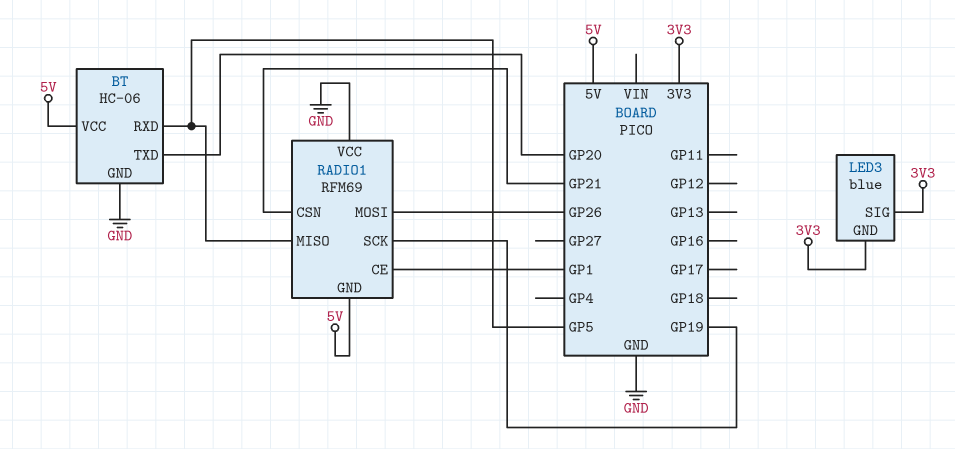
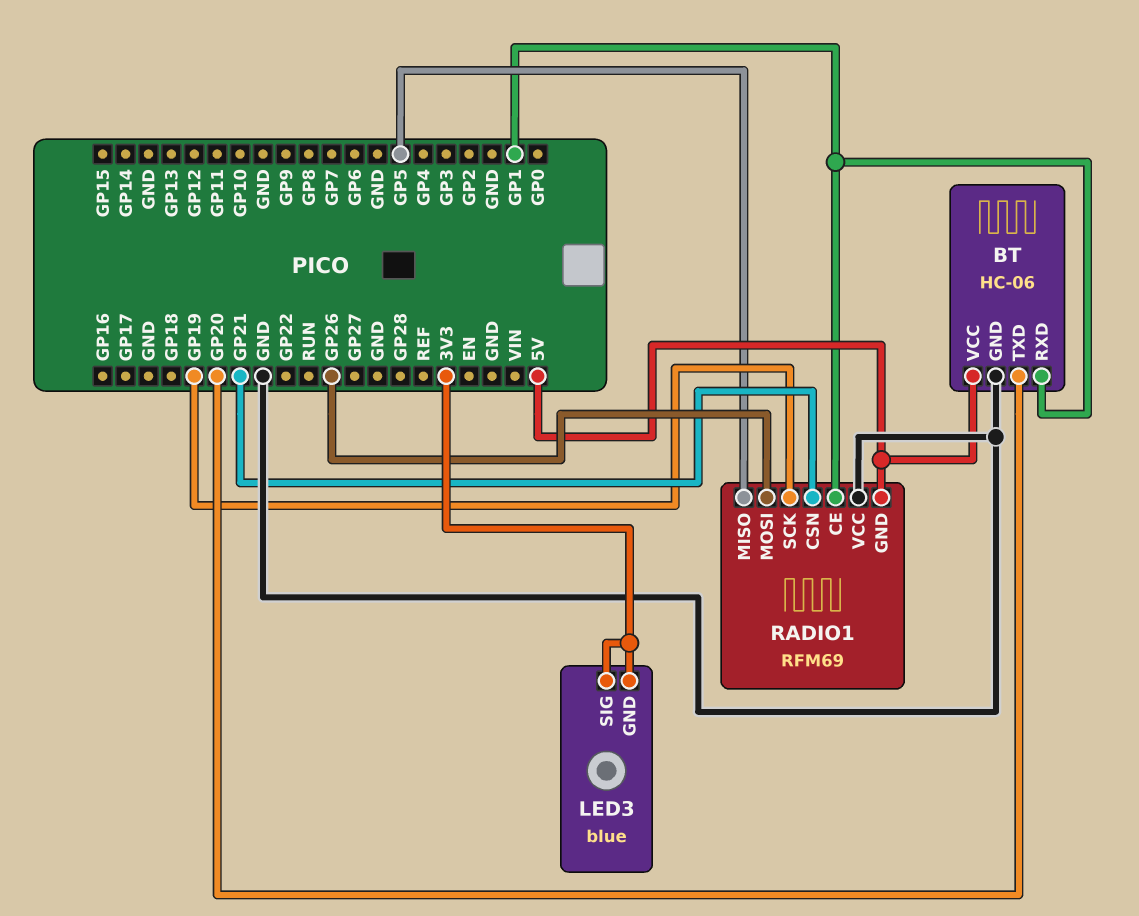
BT pin RXD: GP5 -> GP1

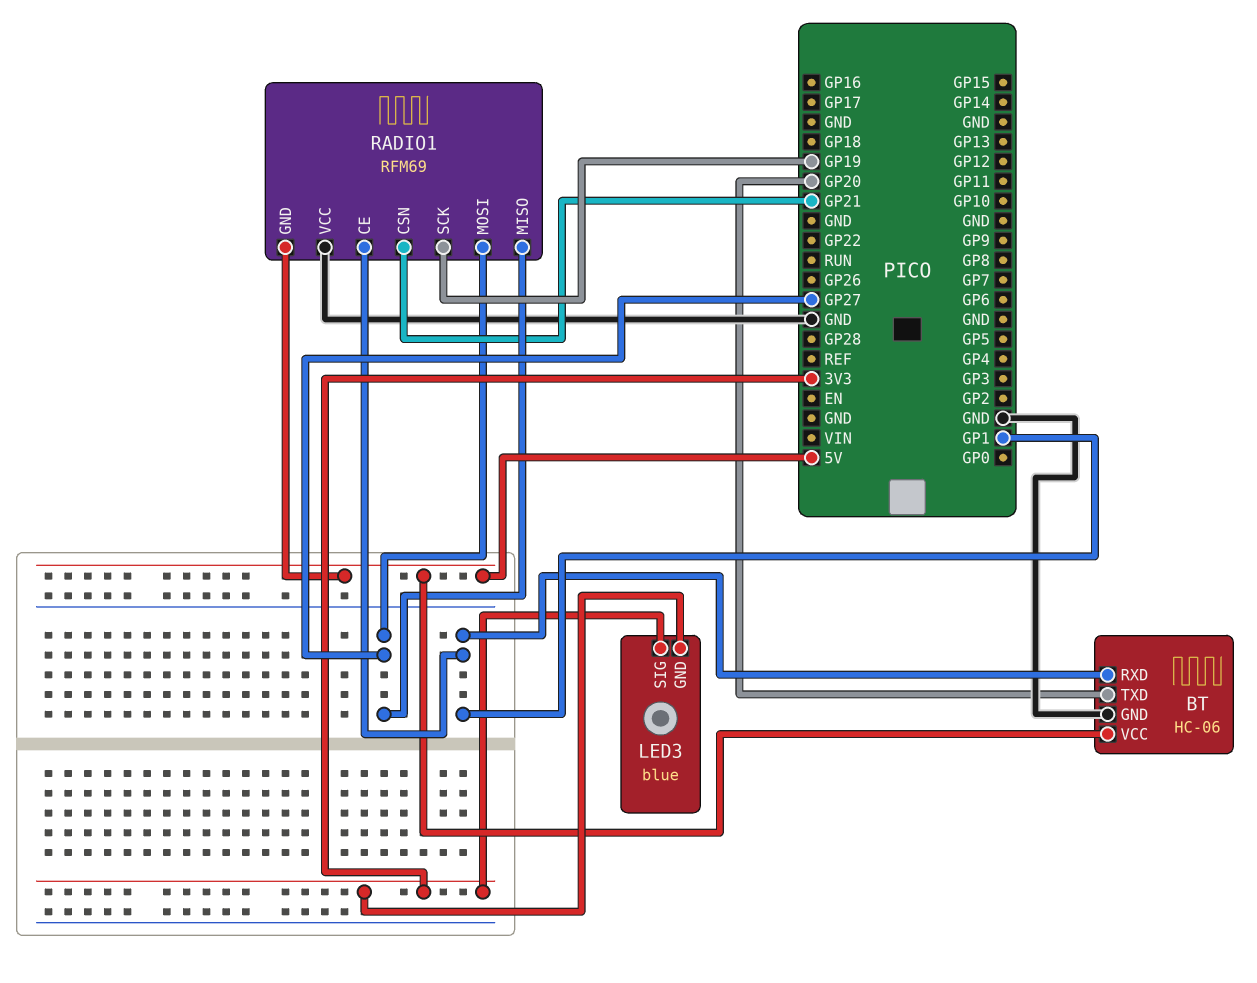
RADIO1 pin MISO: GP5 -> GP27
RADIO1 pin MOSI: GP26 -> GP27

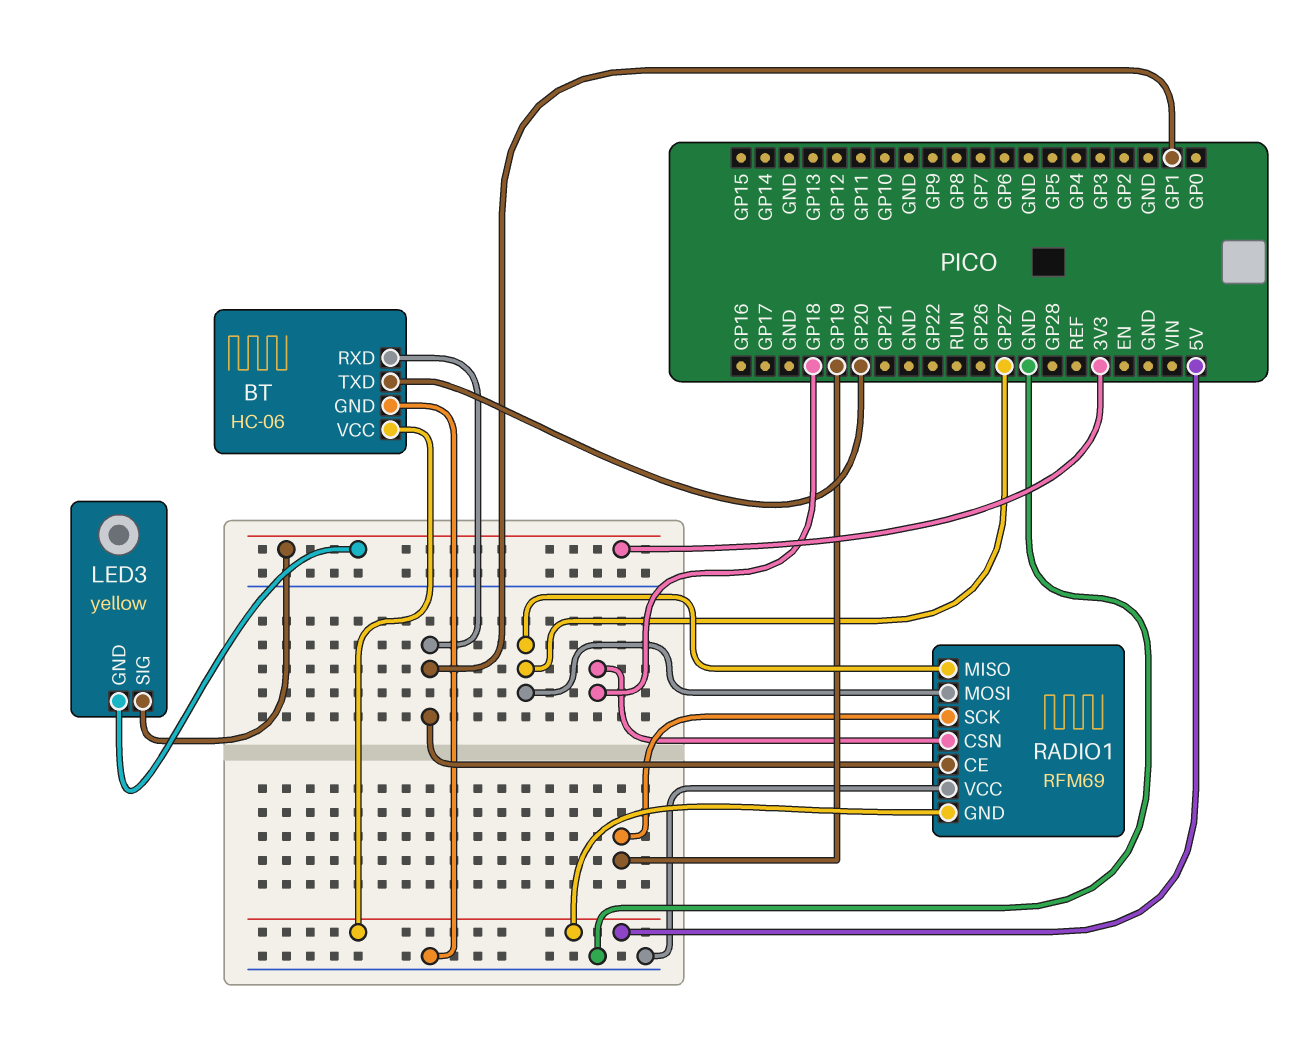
LED3: blue -> yellow
RADIO1 pin CSN: GP21 -> GP18

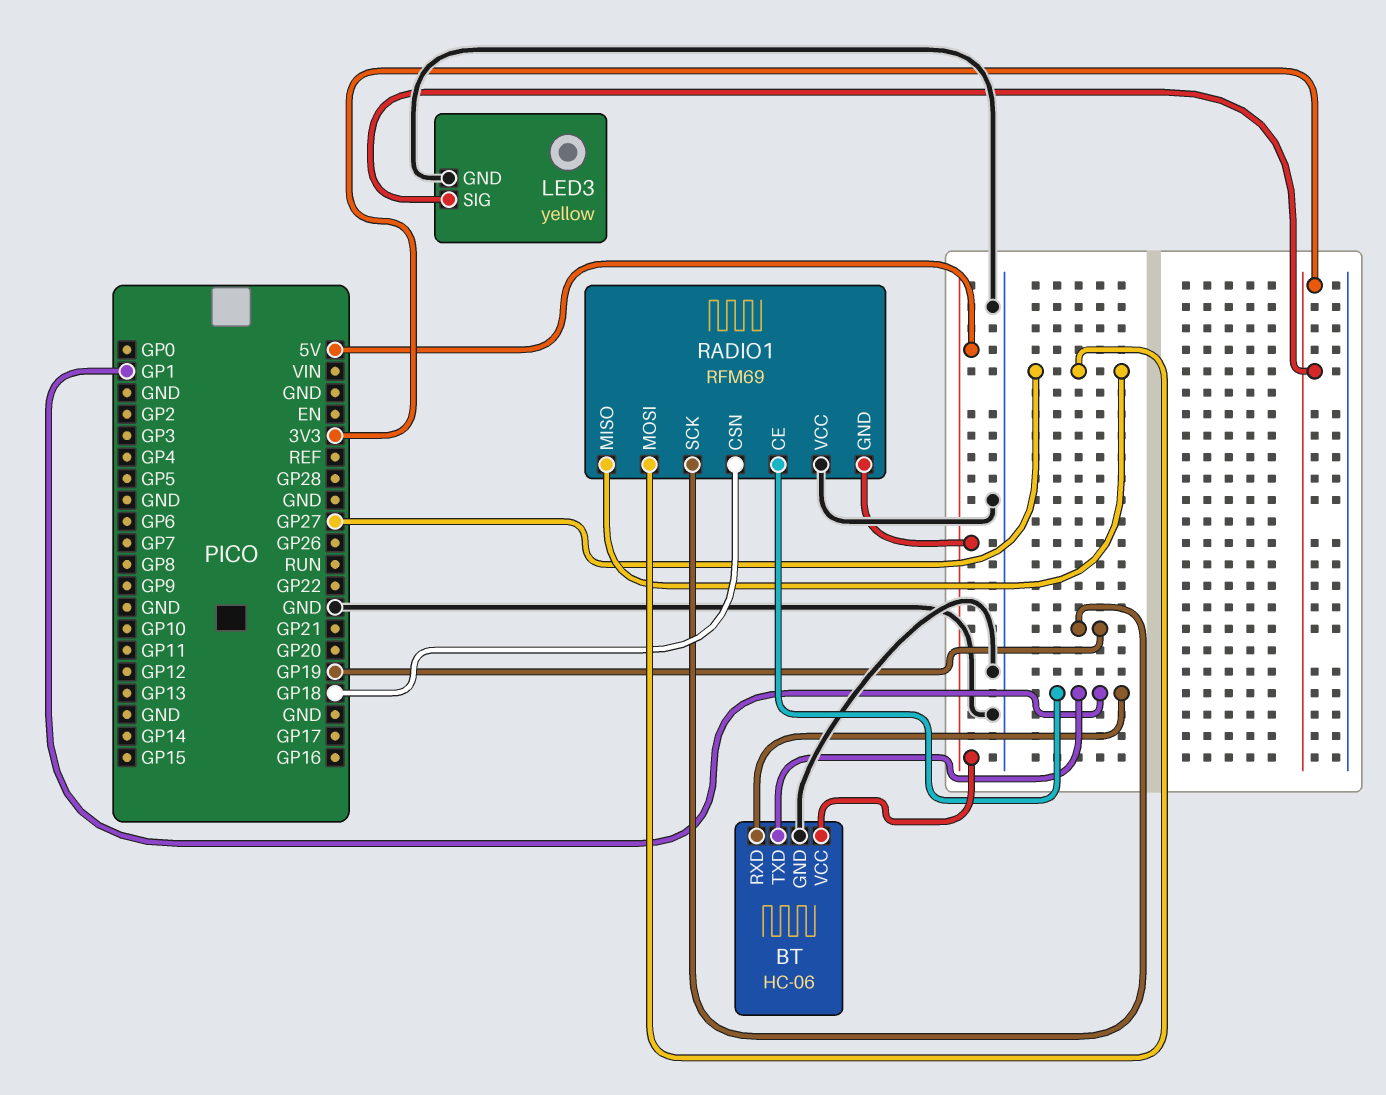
BT pin TXD: GP20 -> GP1
LED3 pin GND: 3V3 -> GND

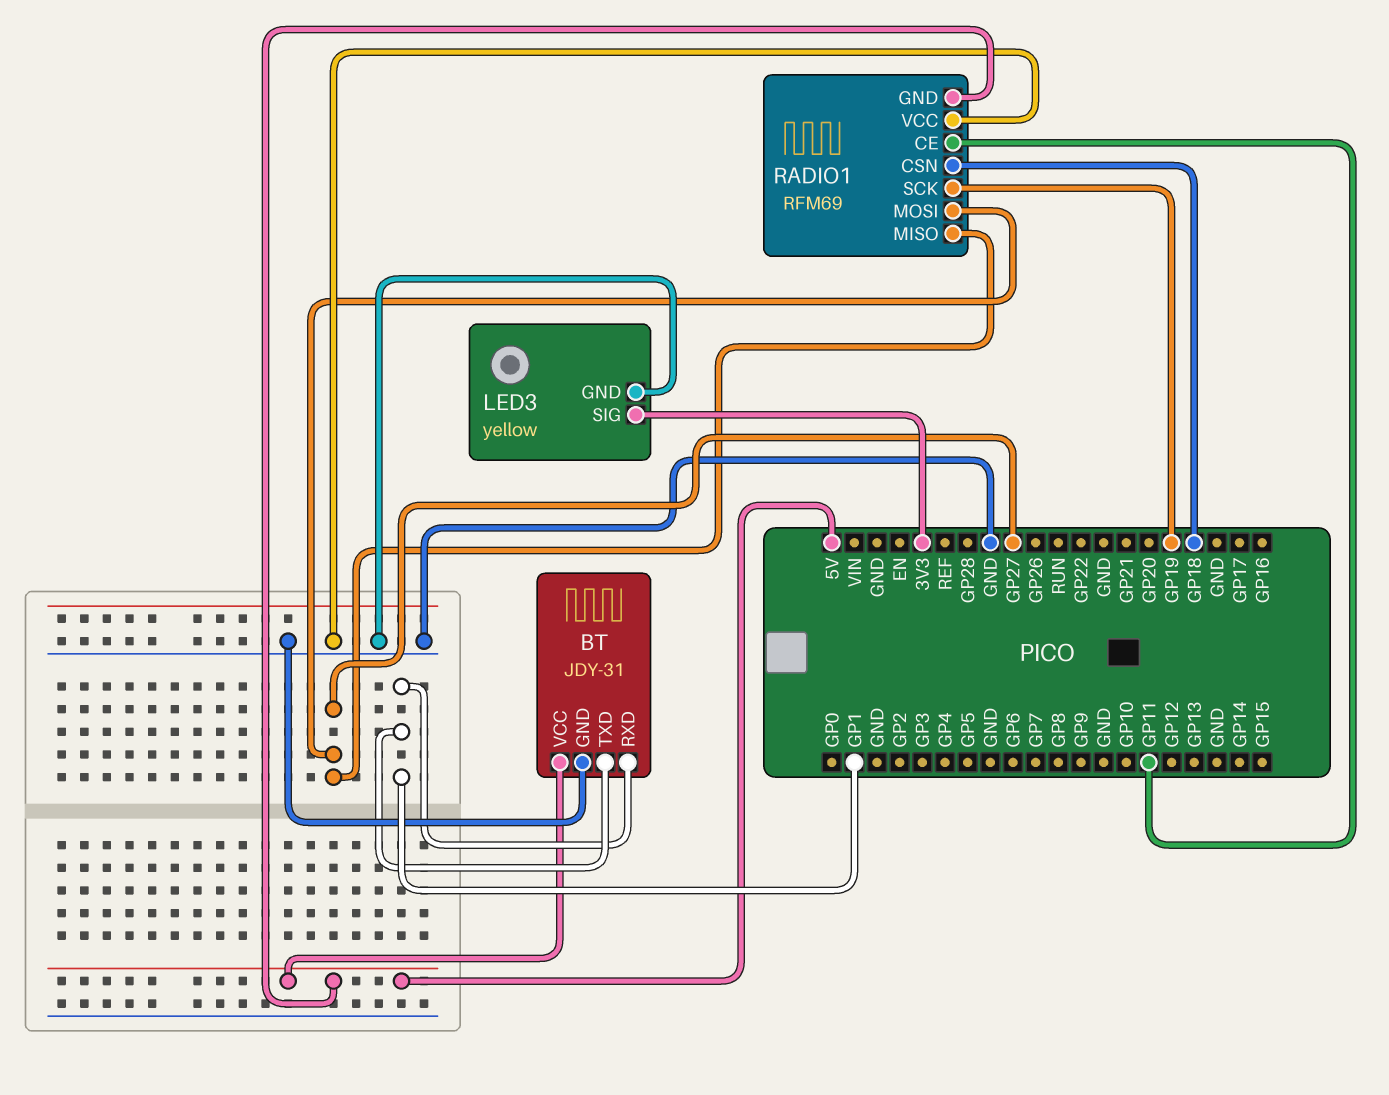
BT: HC-06 -> JDY-31
RADIO1 pin CE: GP1 -> GP11

